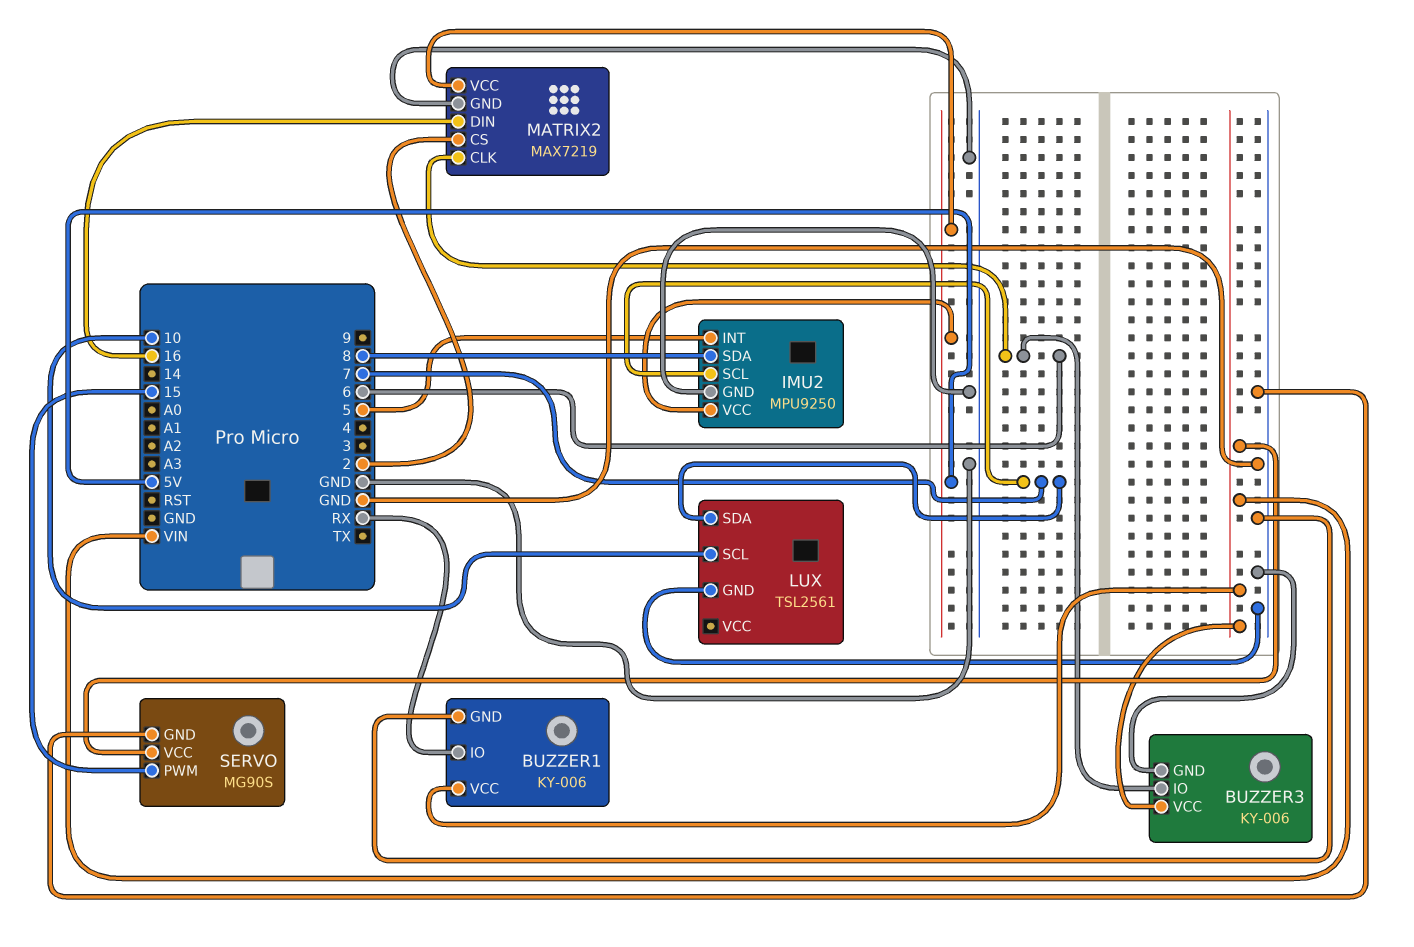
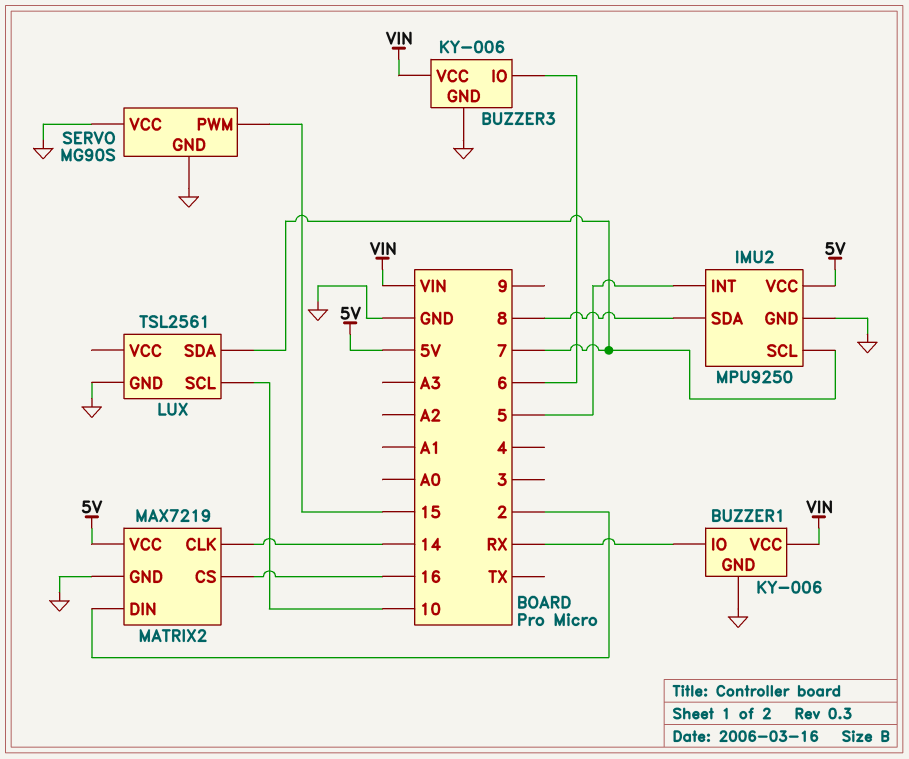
MATRIX2 pin CLK: 6 -> 14
MATRIX2 pin CS: 2 -> 16
MATRIX2 pin DIN: 16 -> 2
SERVO pin VCC: VIN -> GND

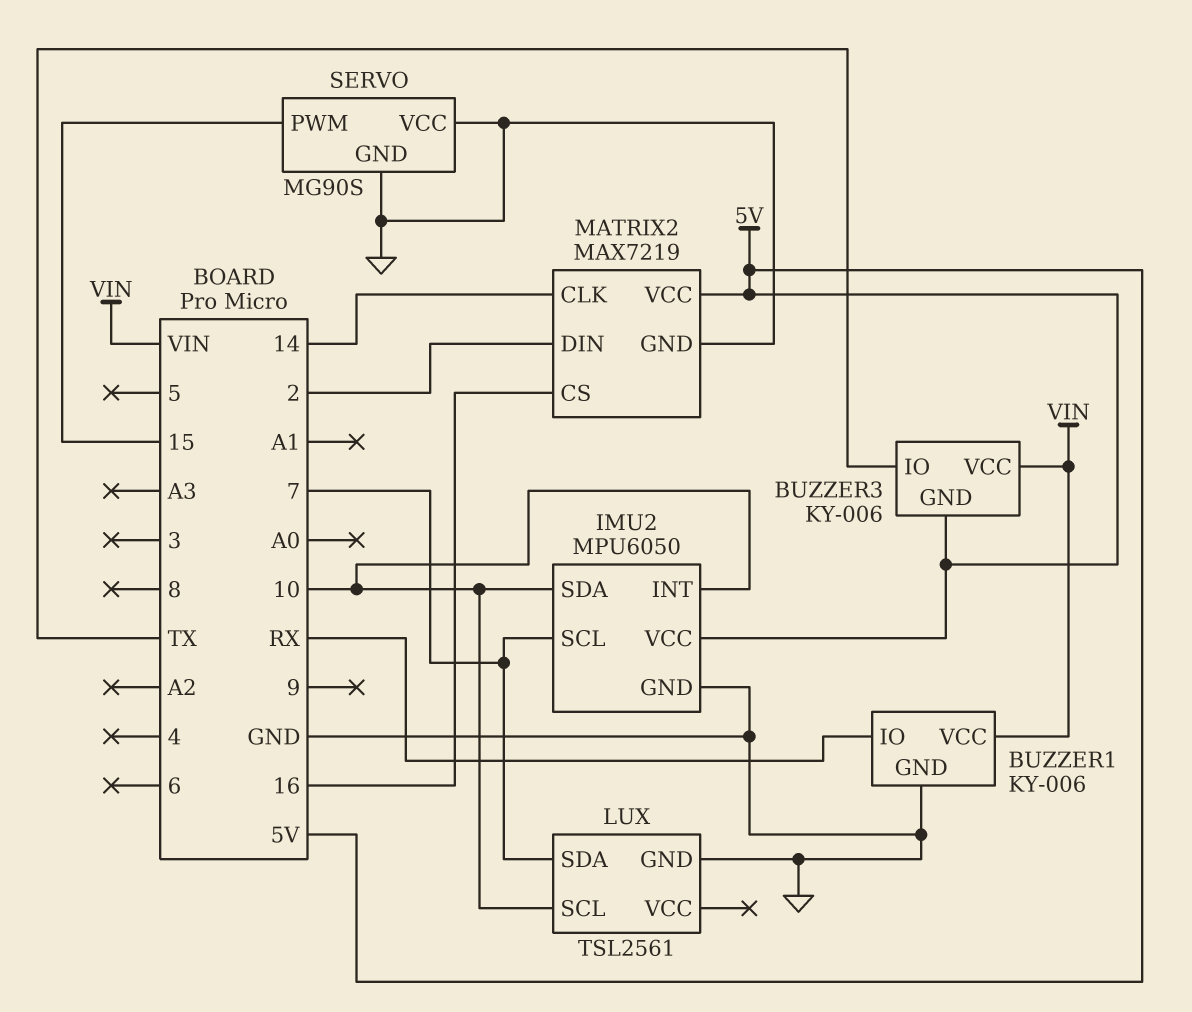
BUZZER3 pin GND: GND -> 5V
BUZZER3 pin IO: 6 -> TX
IMU2: MPU9250 -> MPU6050
IMU2 pin INT: 5 -> 10
IMU2 pin SDA: 8 -> 10

